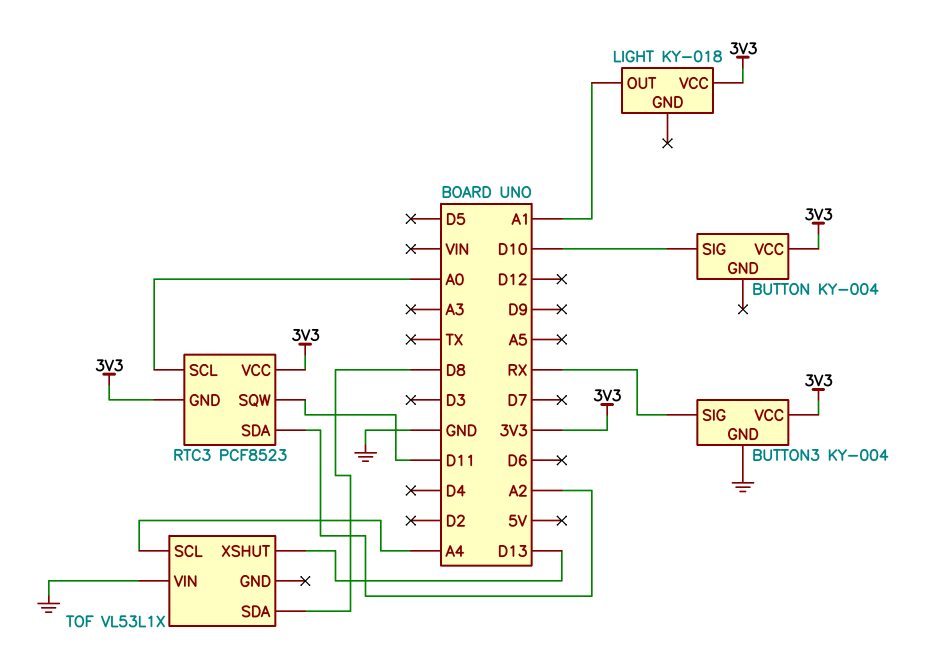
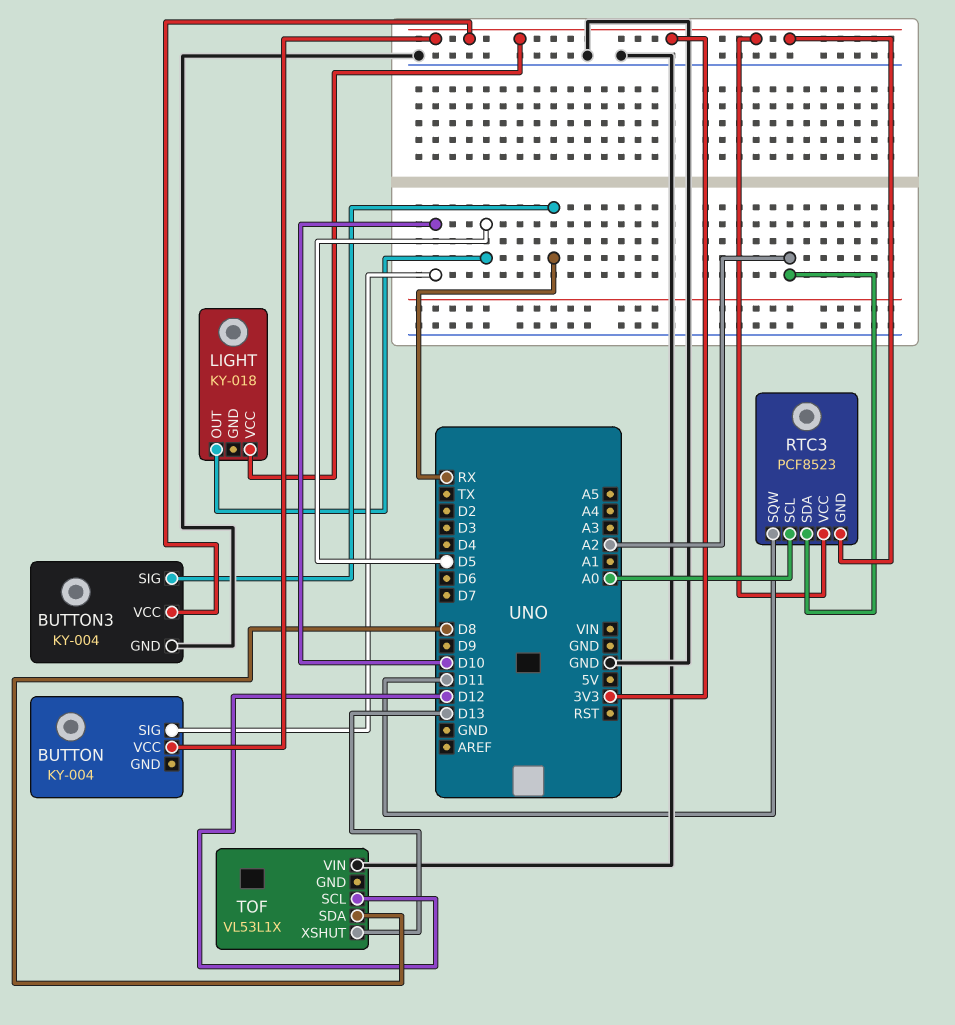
LIGHT pin OUT: A1 -> D5
TOF pin SCL: A4 -> D12

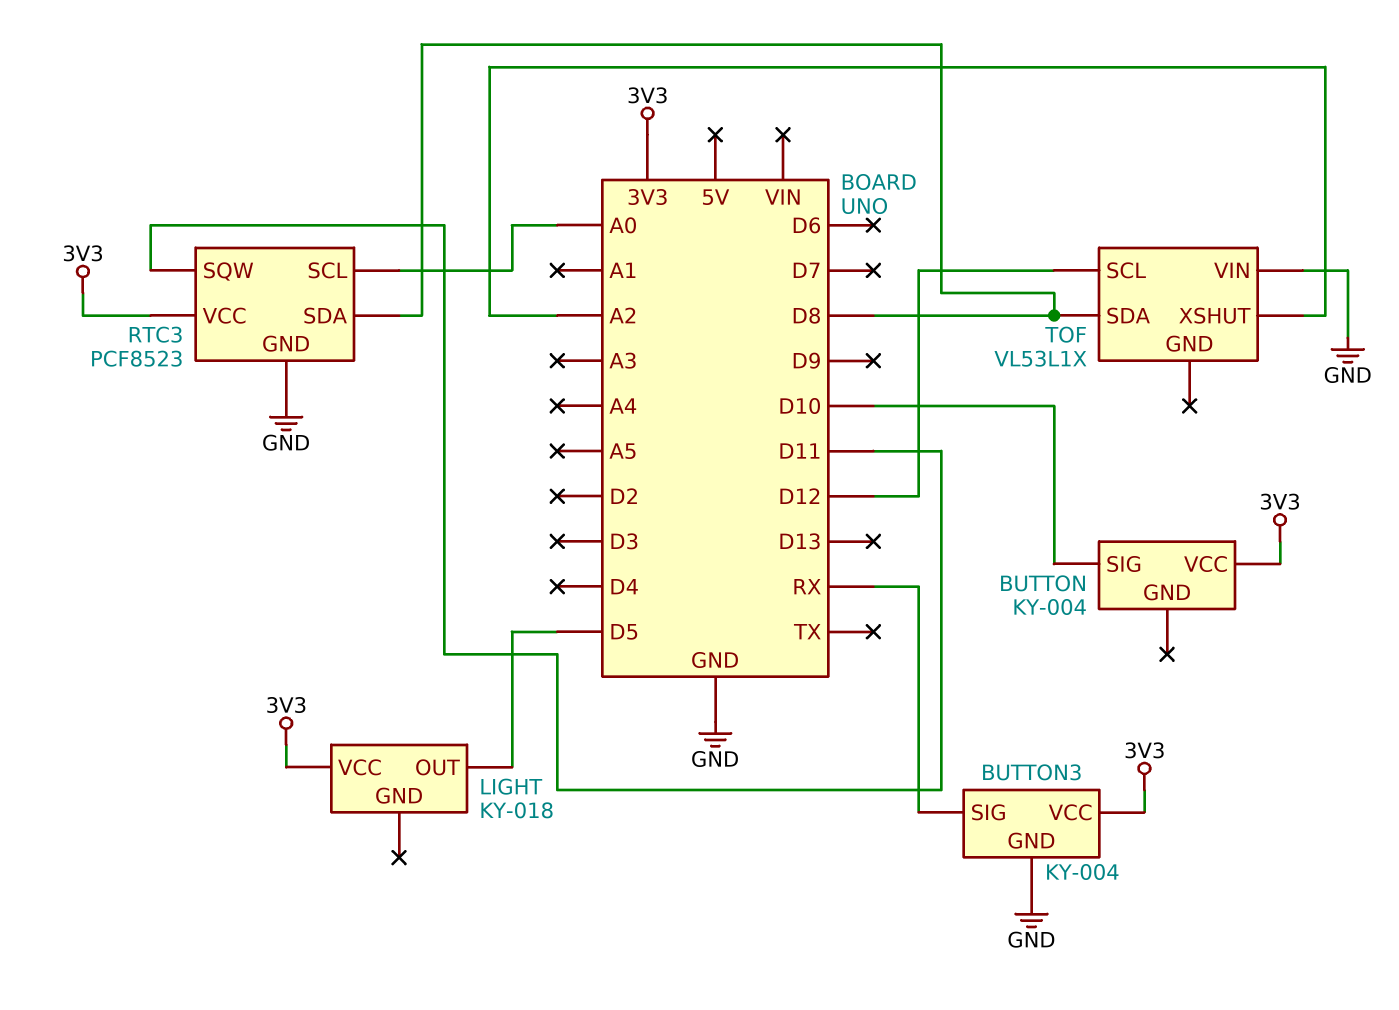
RTC3 pin GND: 3V3 -> GND
RTC3 pin SDA: A2 -> D8
TOF pin XSHUT: D13 -> A2

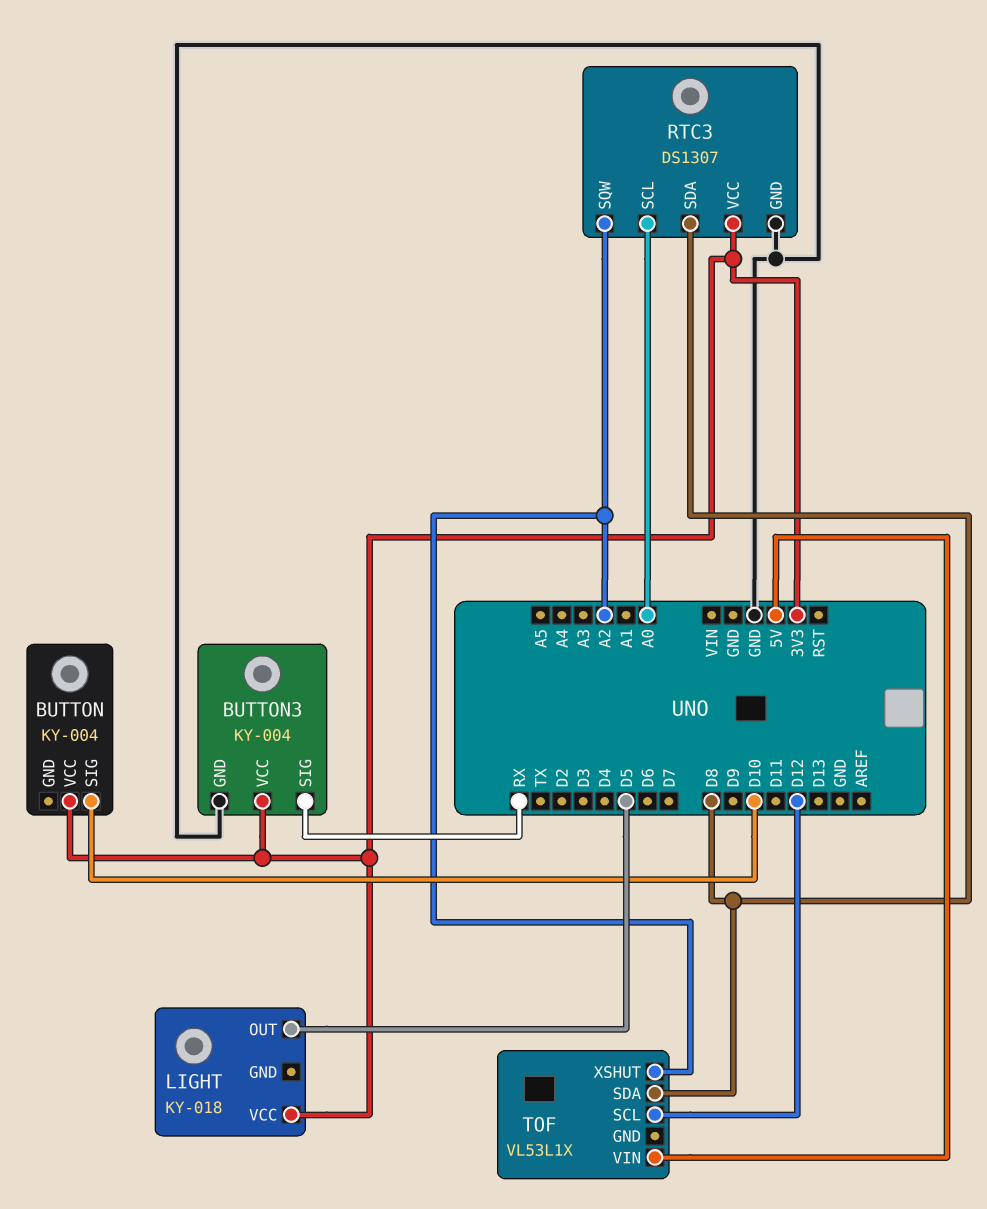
RTC3: PCF8523 -> DS1307
RTC3 pin SQW: D11 -> A2
TOF pin VIN: GND -> 5V

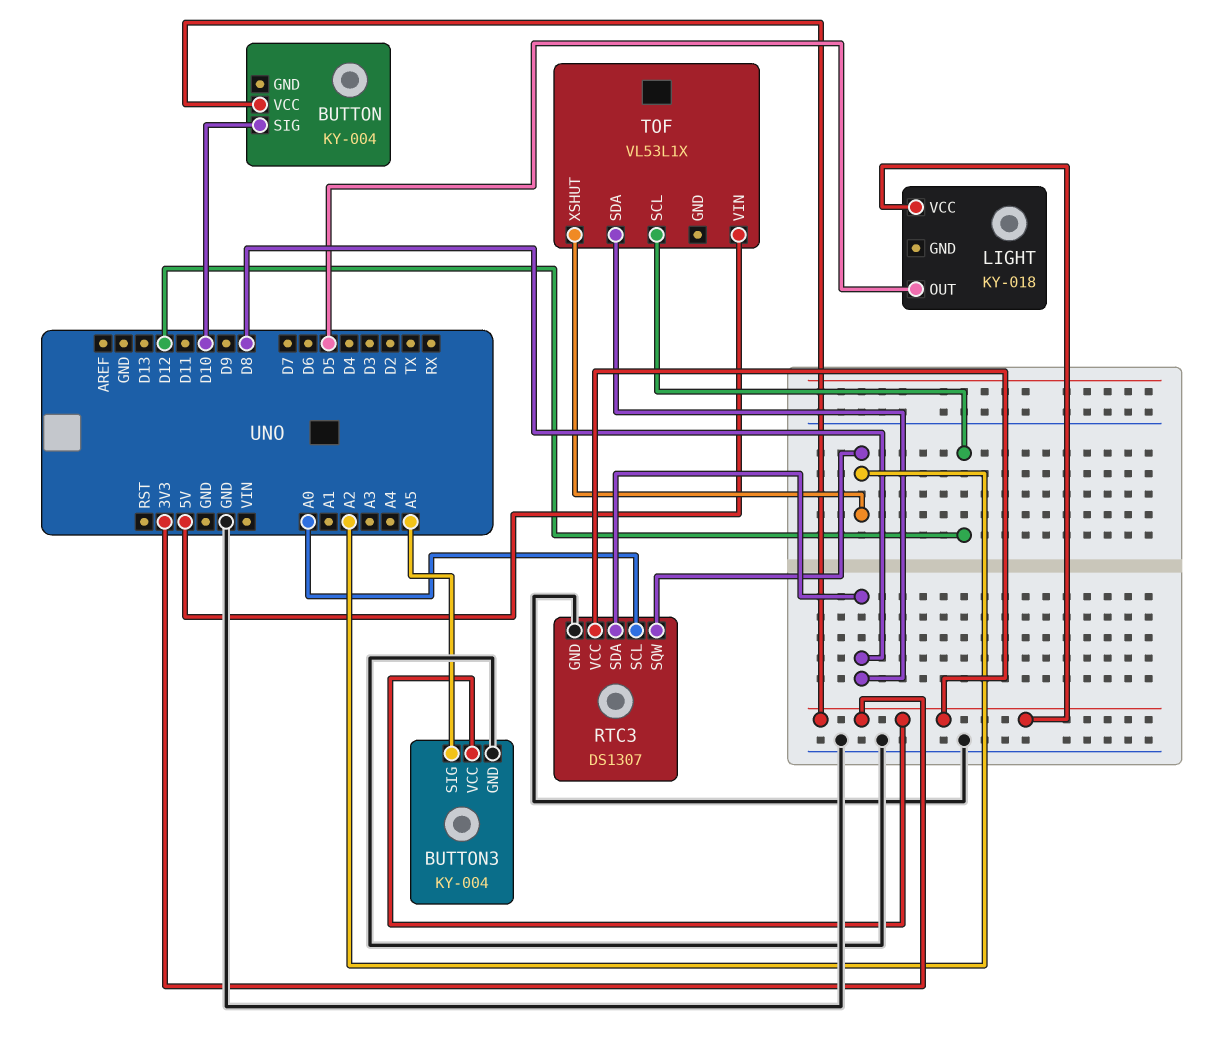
BUTTON3 pin SIG: RX -> A5

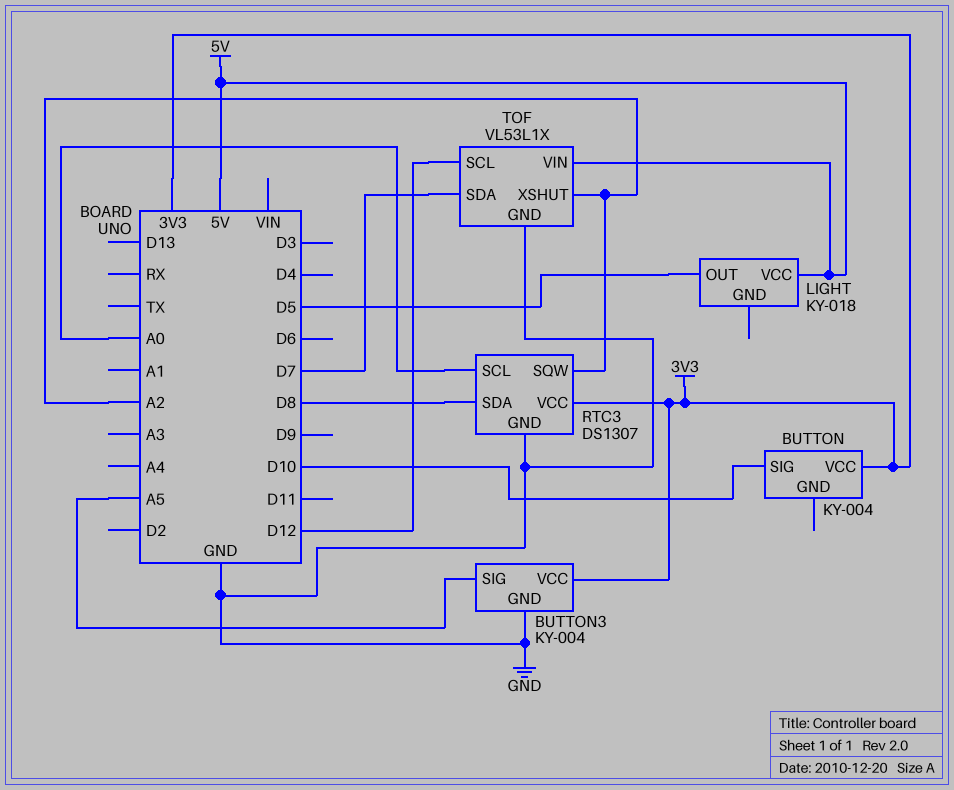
LIGHT pin VCC: 3V3 -> 5V
TOF pin GND: none -> GND
TOF pin SDA: D8 -> D7

